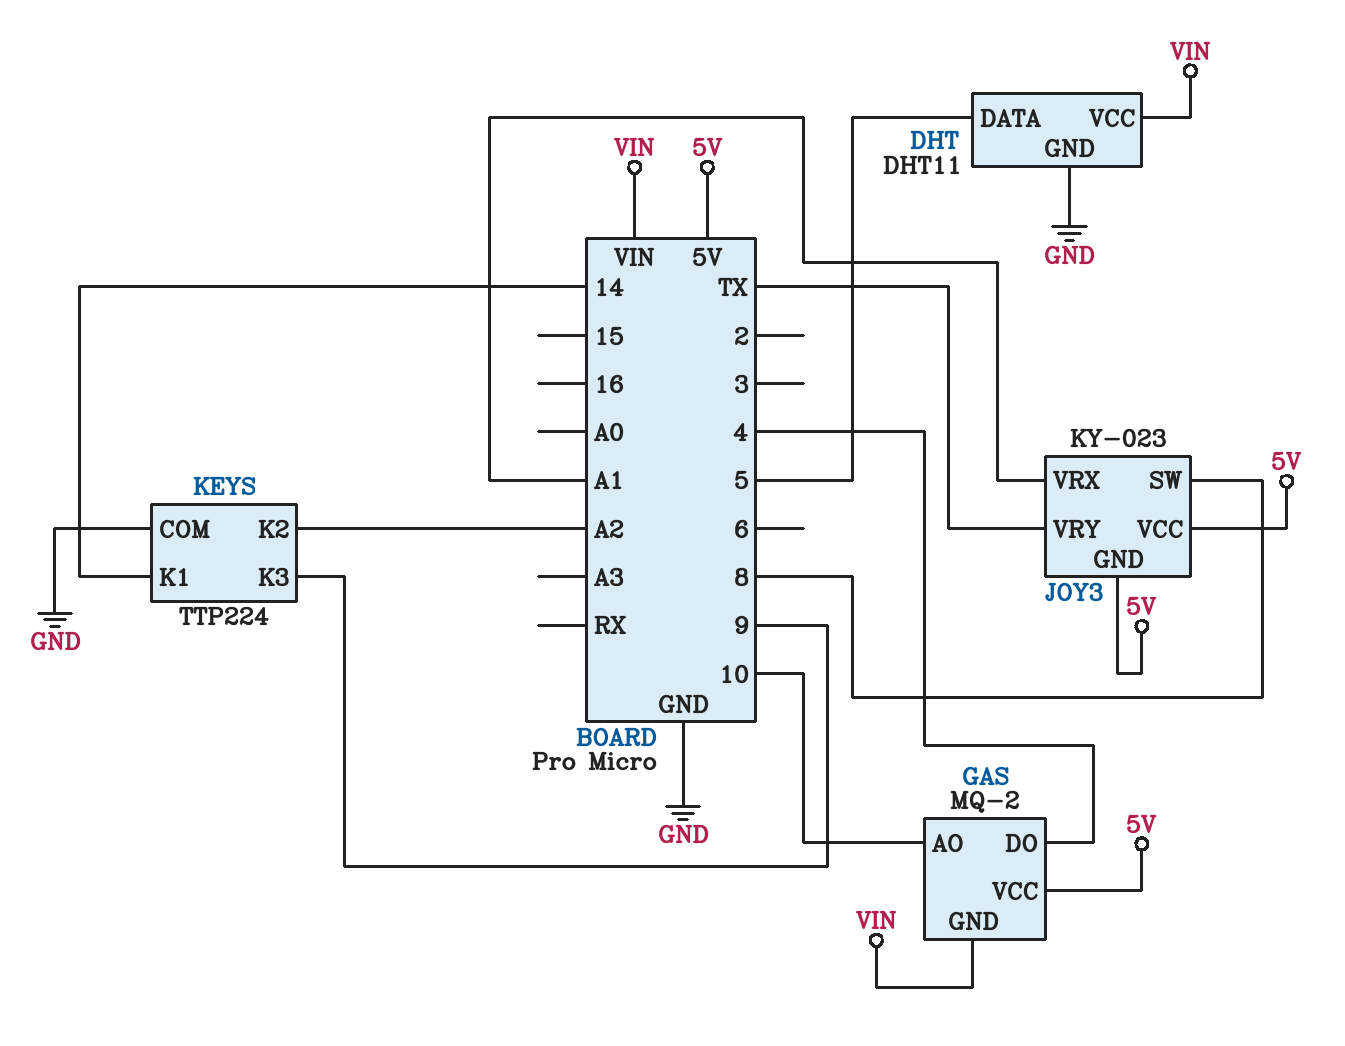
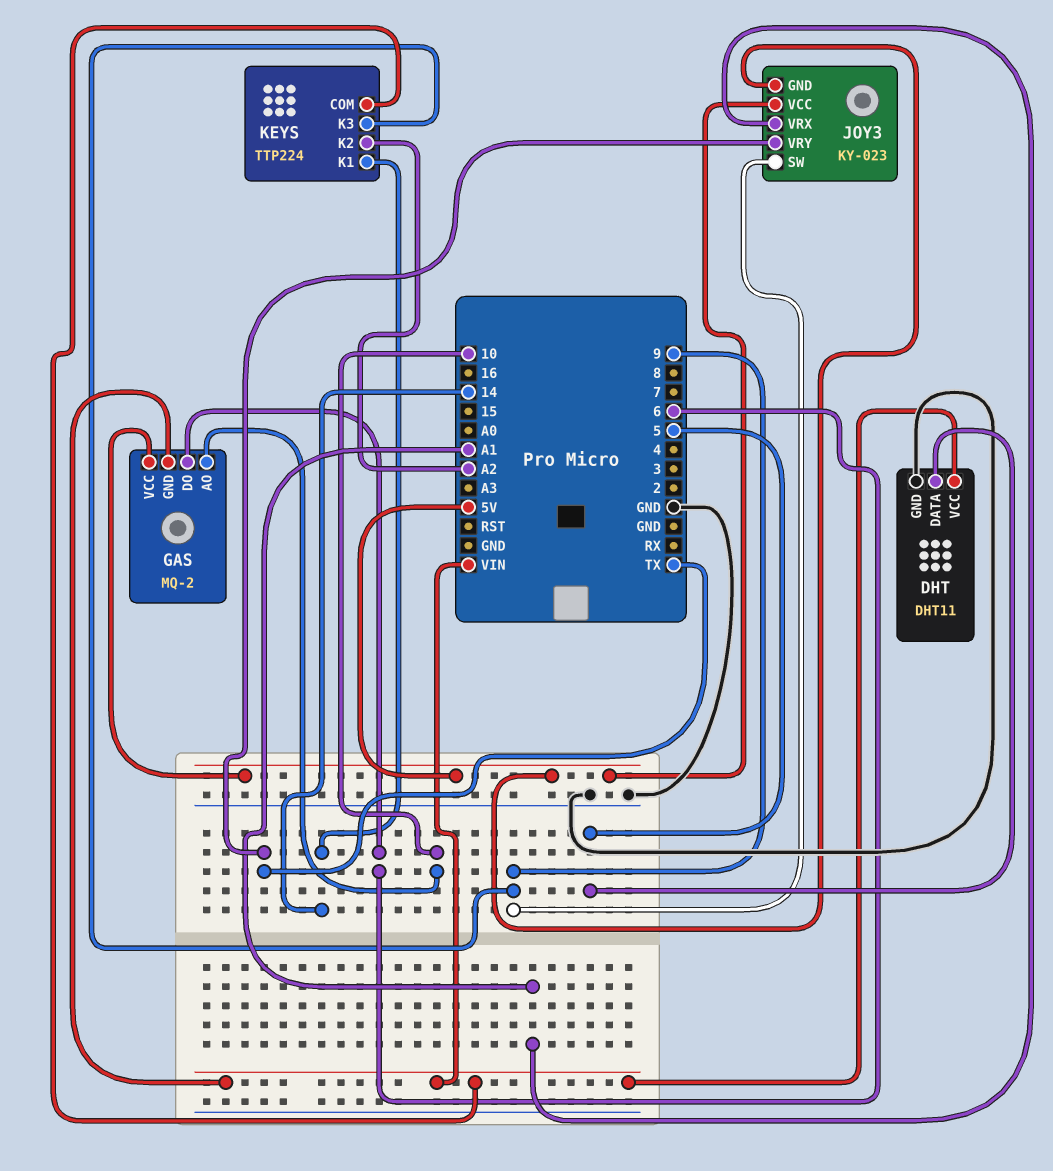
GAS pin DO: 4 -> 6
JOY3 pin SW: 8 -> 9
KEYS pin COM: GND -> VIN

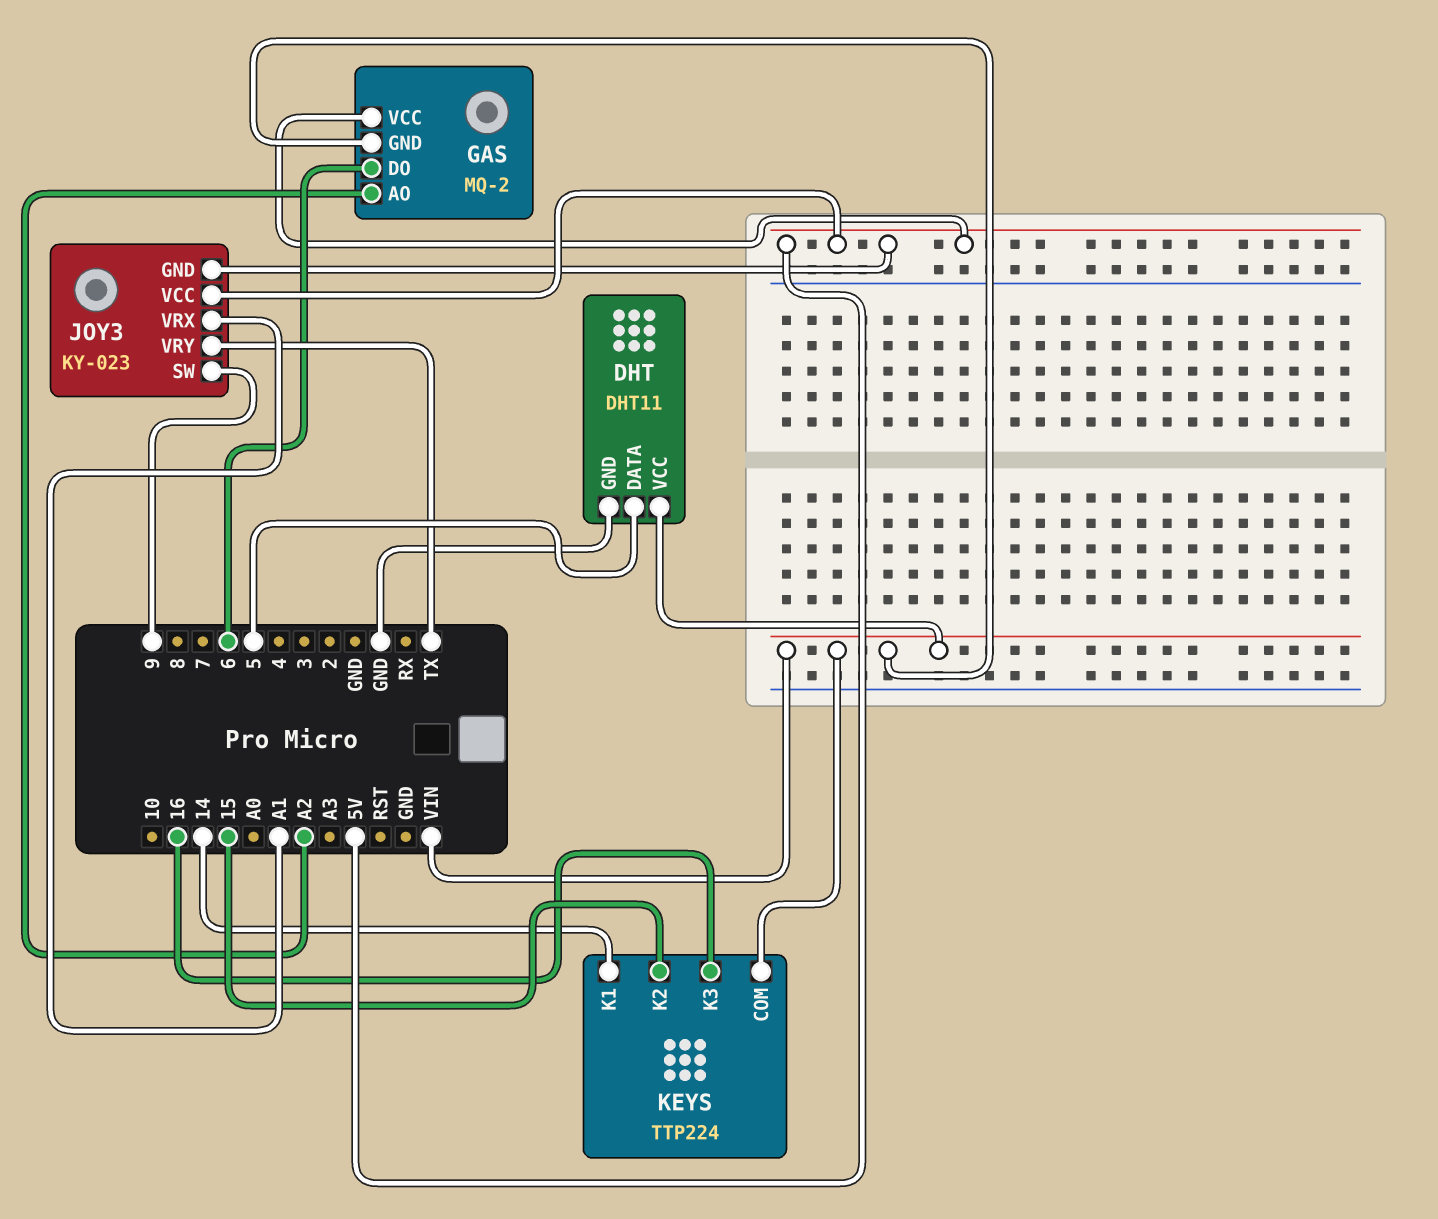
GAS pin AO: 10 -> A2
KEYS pin K2: A2 -> 15
KEYS pin K3: 9 -> 16

